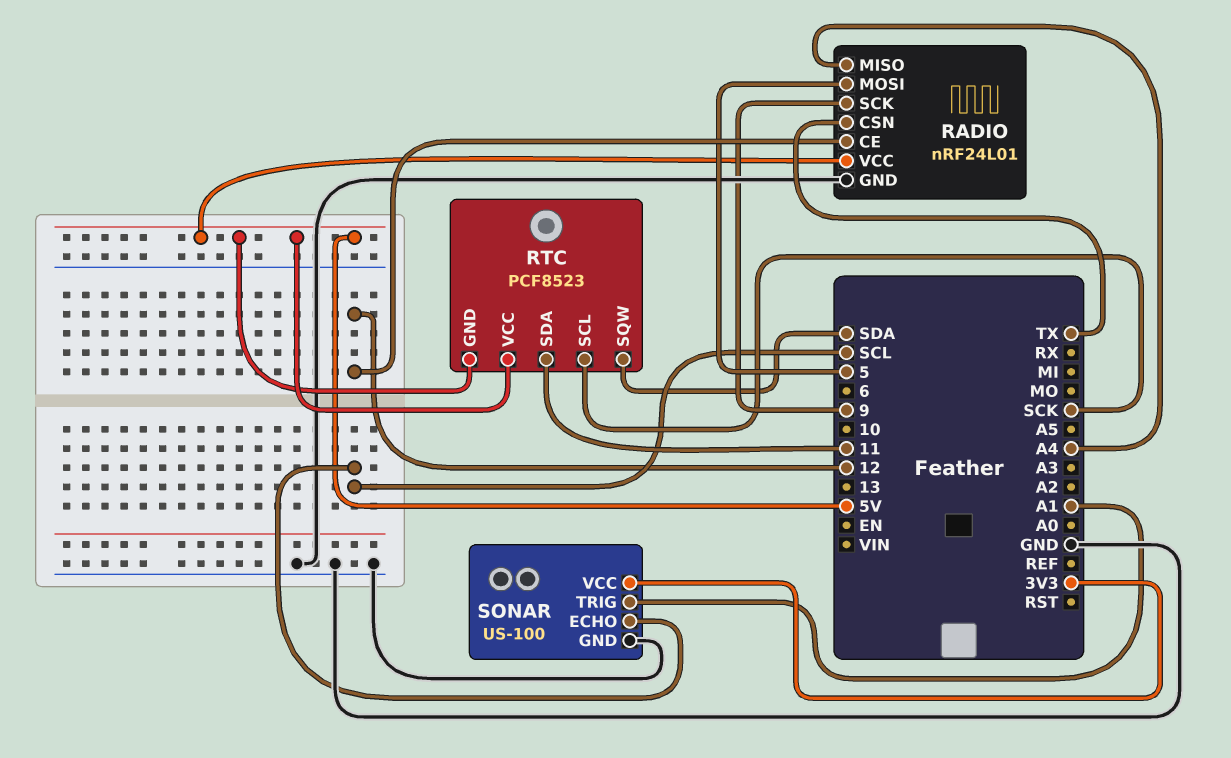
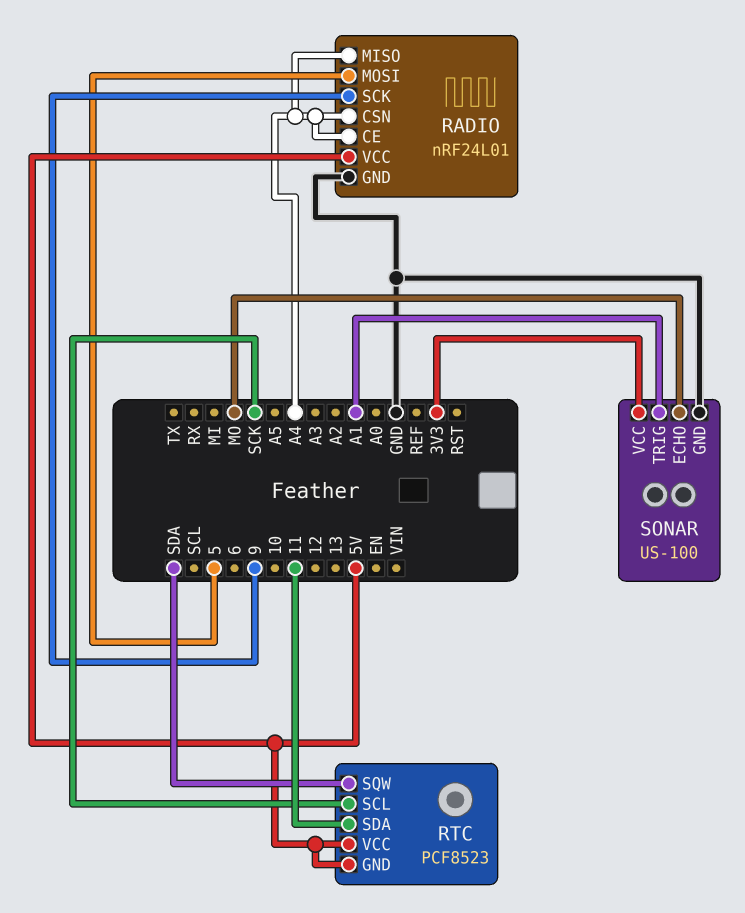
RADIO pin CE: 12 -> A4
RADIO pin CSN: TX -> A4
SONAR pin ECHO: SCL -> MO

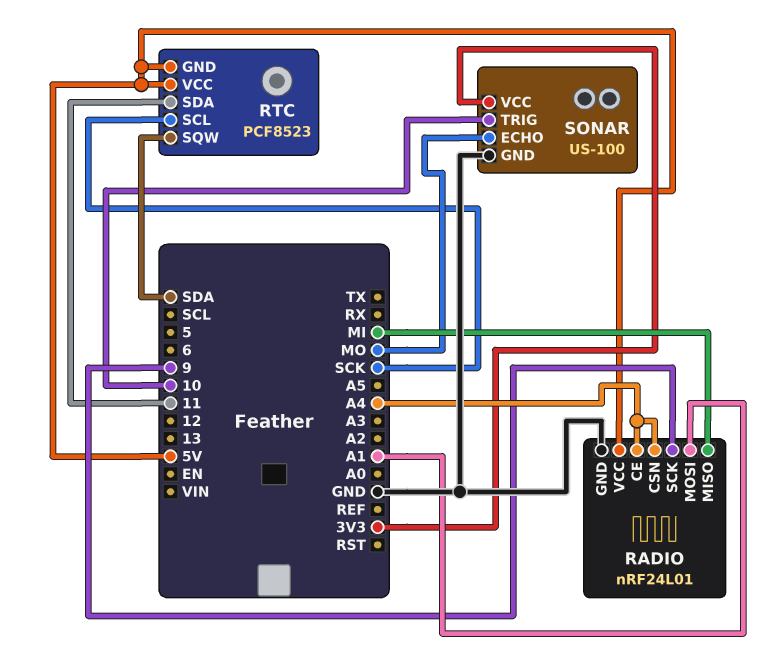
RADIO pin MISO: A4 -> MI
RADIO pin MOSI: 5 -> A1
SONAR pin TRIG: A1 -> 10

